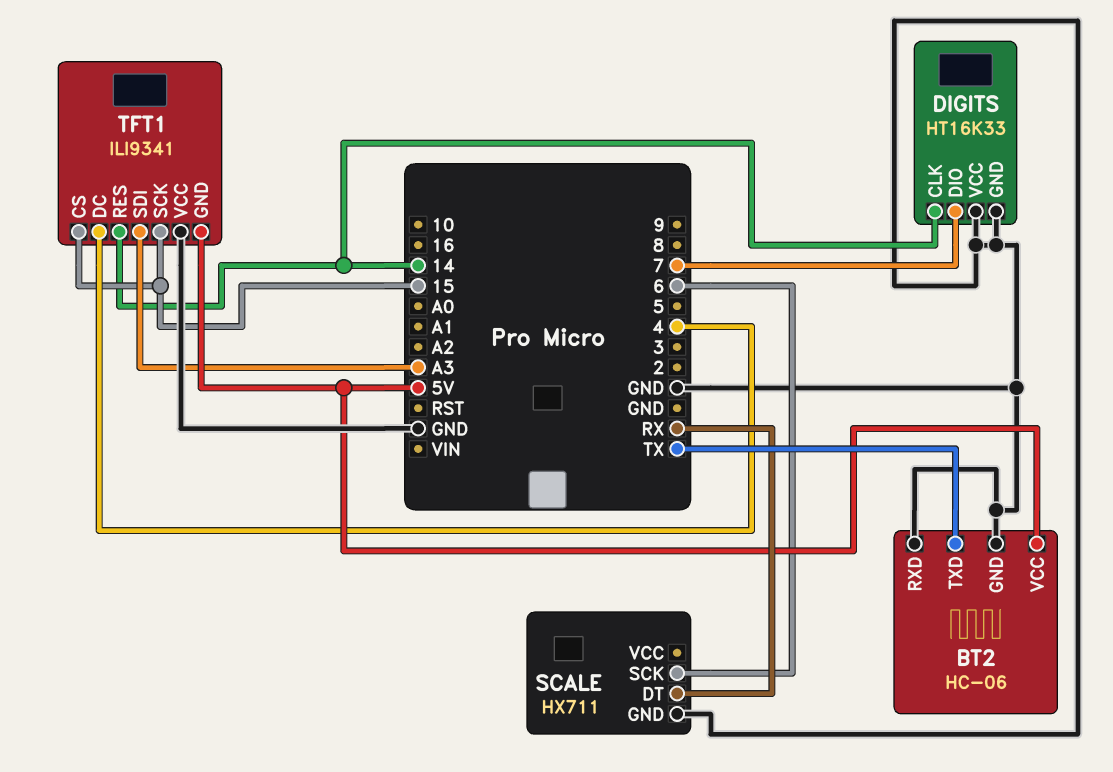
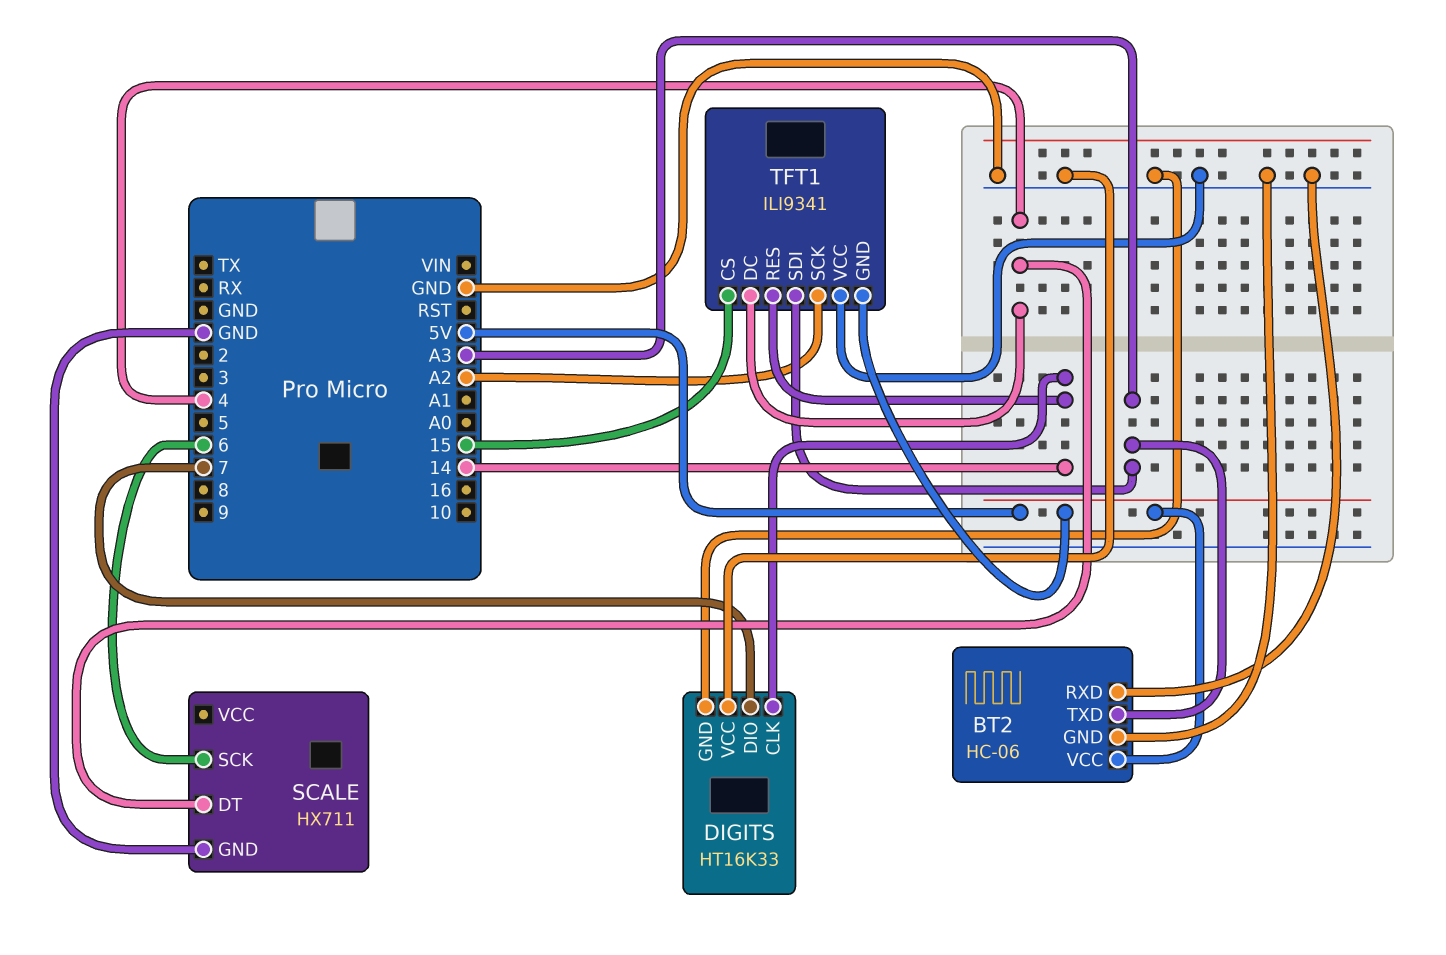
BT2 pin TXD: TX -> A3
SCALE pin DT: RX -> 4
TFT1 pin SCK: 15 -> A2

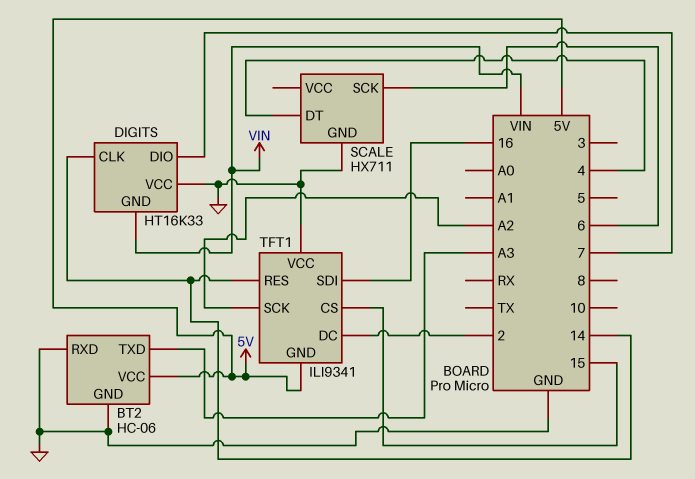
DIGITS pin GND: GND -> VIN
TFT1 pin DC: 4 -> 2
TFT1 pin SDI: A3 -> 16

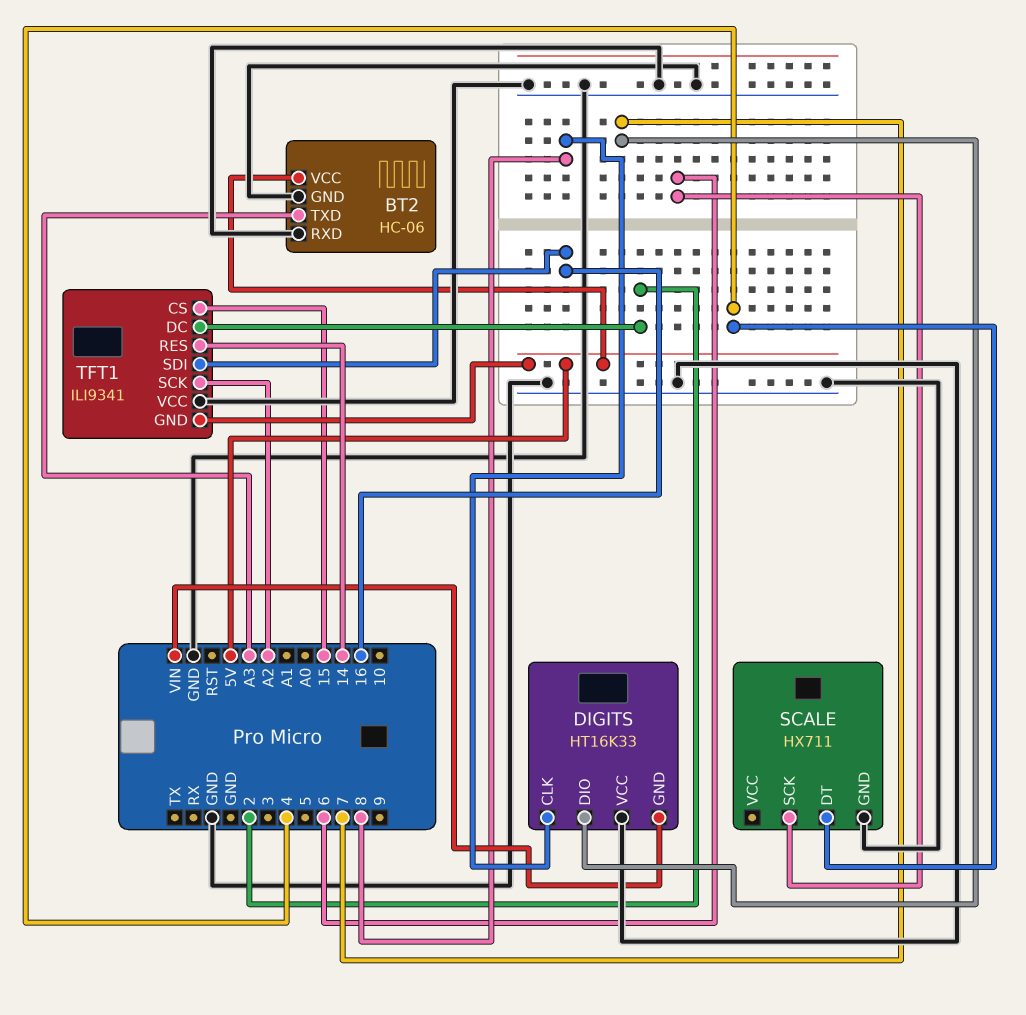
DIGITS pin CLK: 14 -> 8

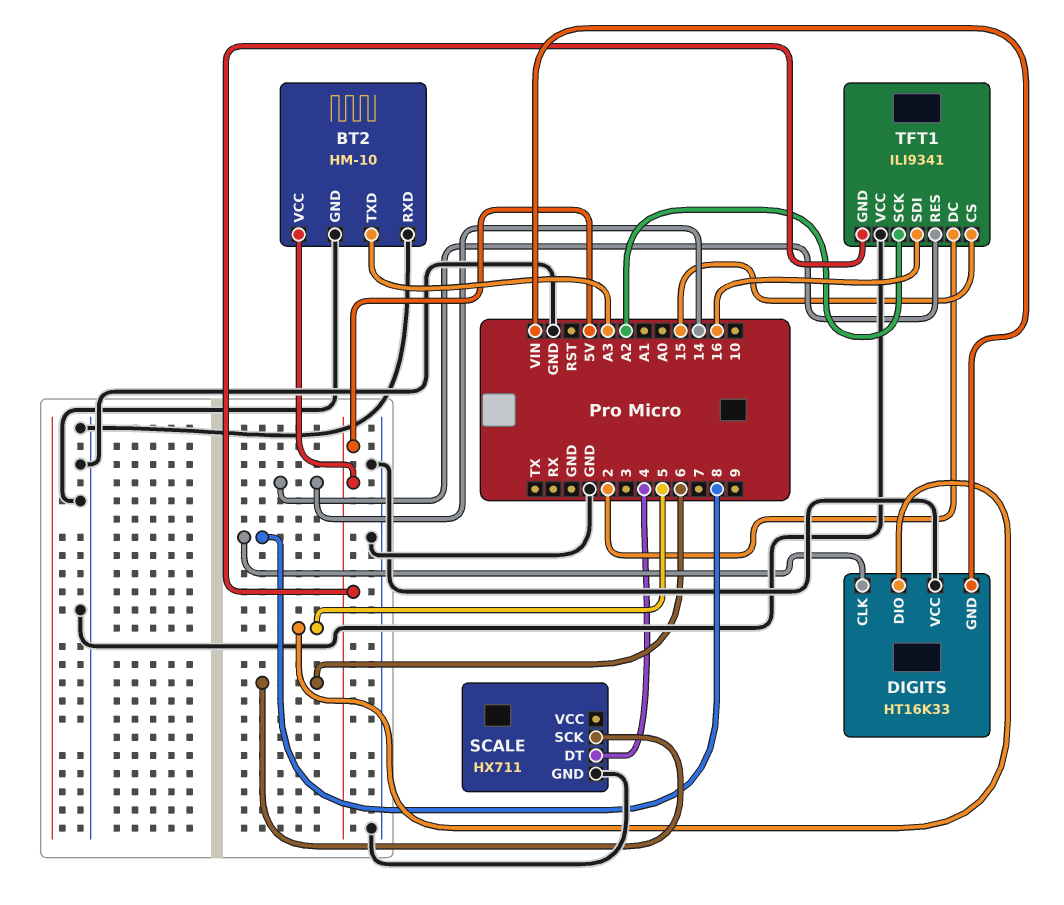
BT2: HC-06 -> HM-10
DIGITS pin DIO: 7 -> 5

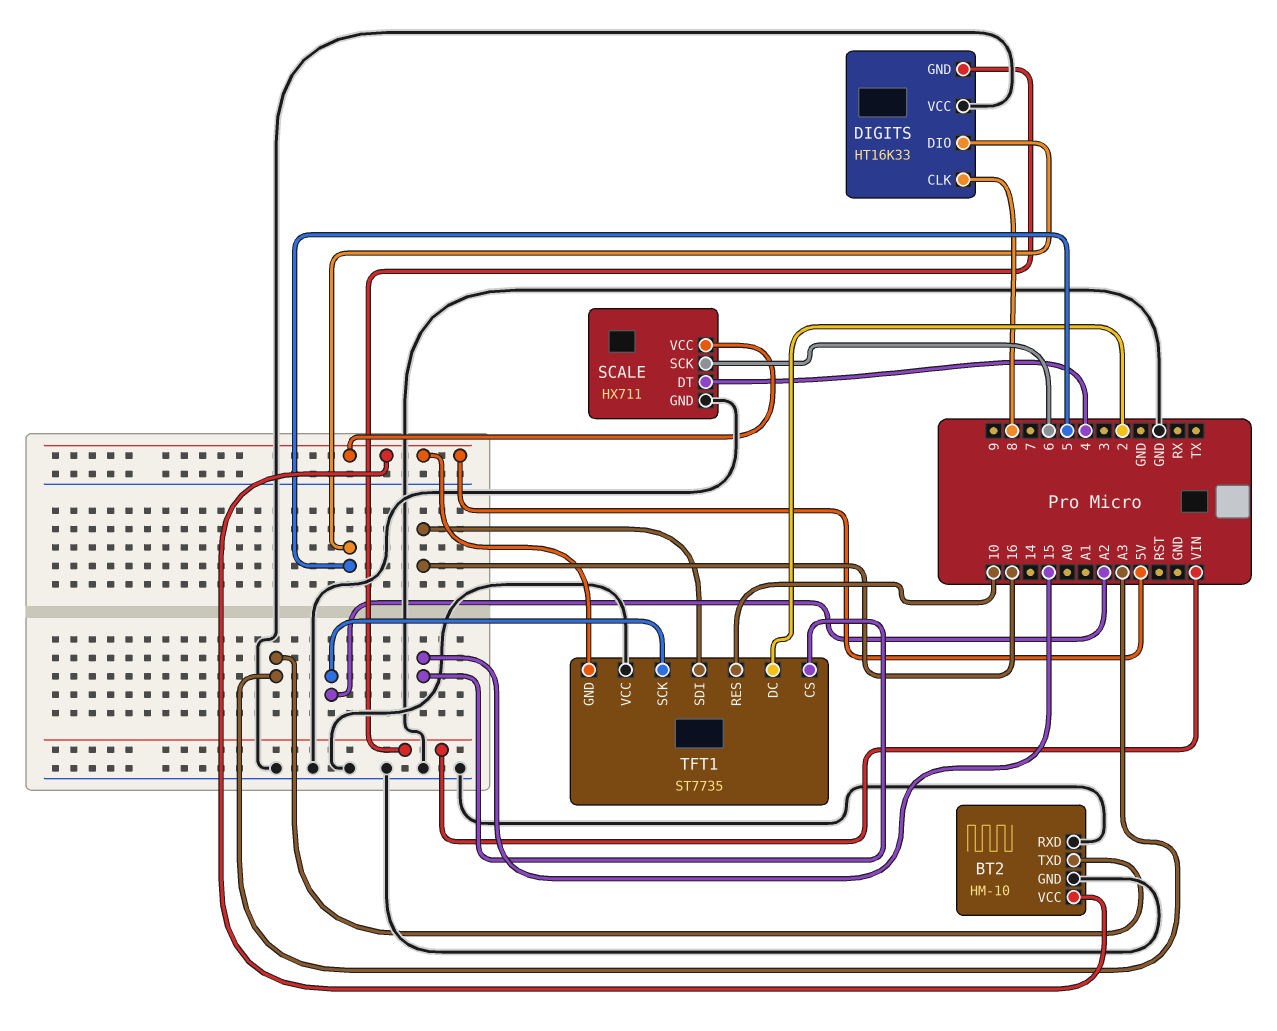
SCALE pin VCC: none -> 5V
TFT1: ILI9341 -> ST7735
TFT1 pin RES: 14 -> 10

